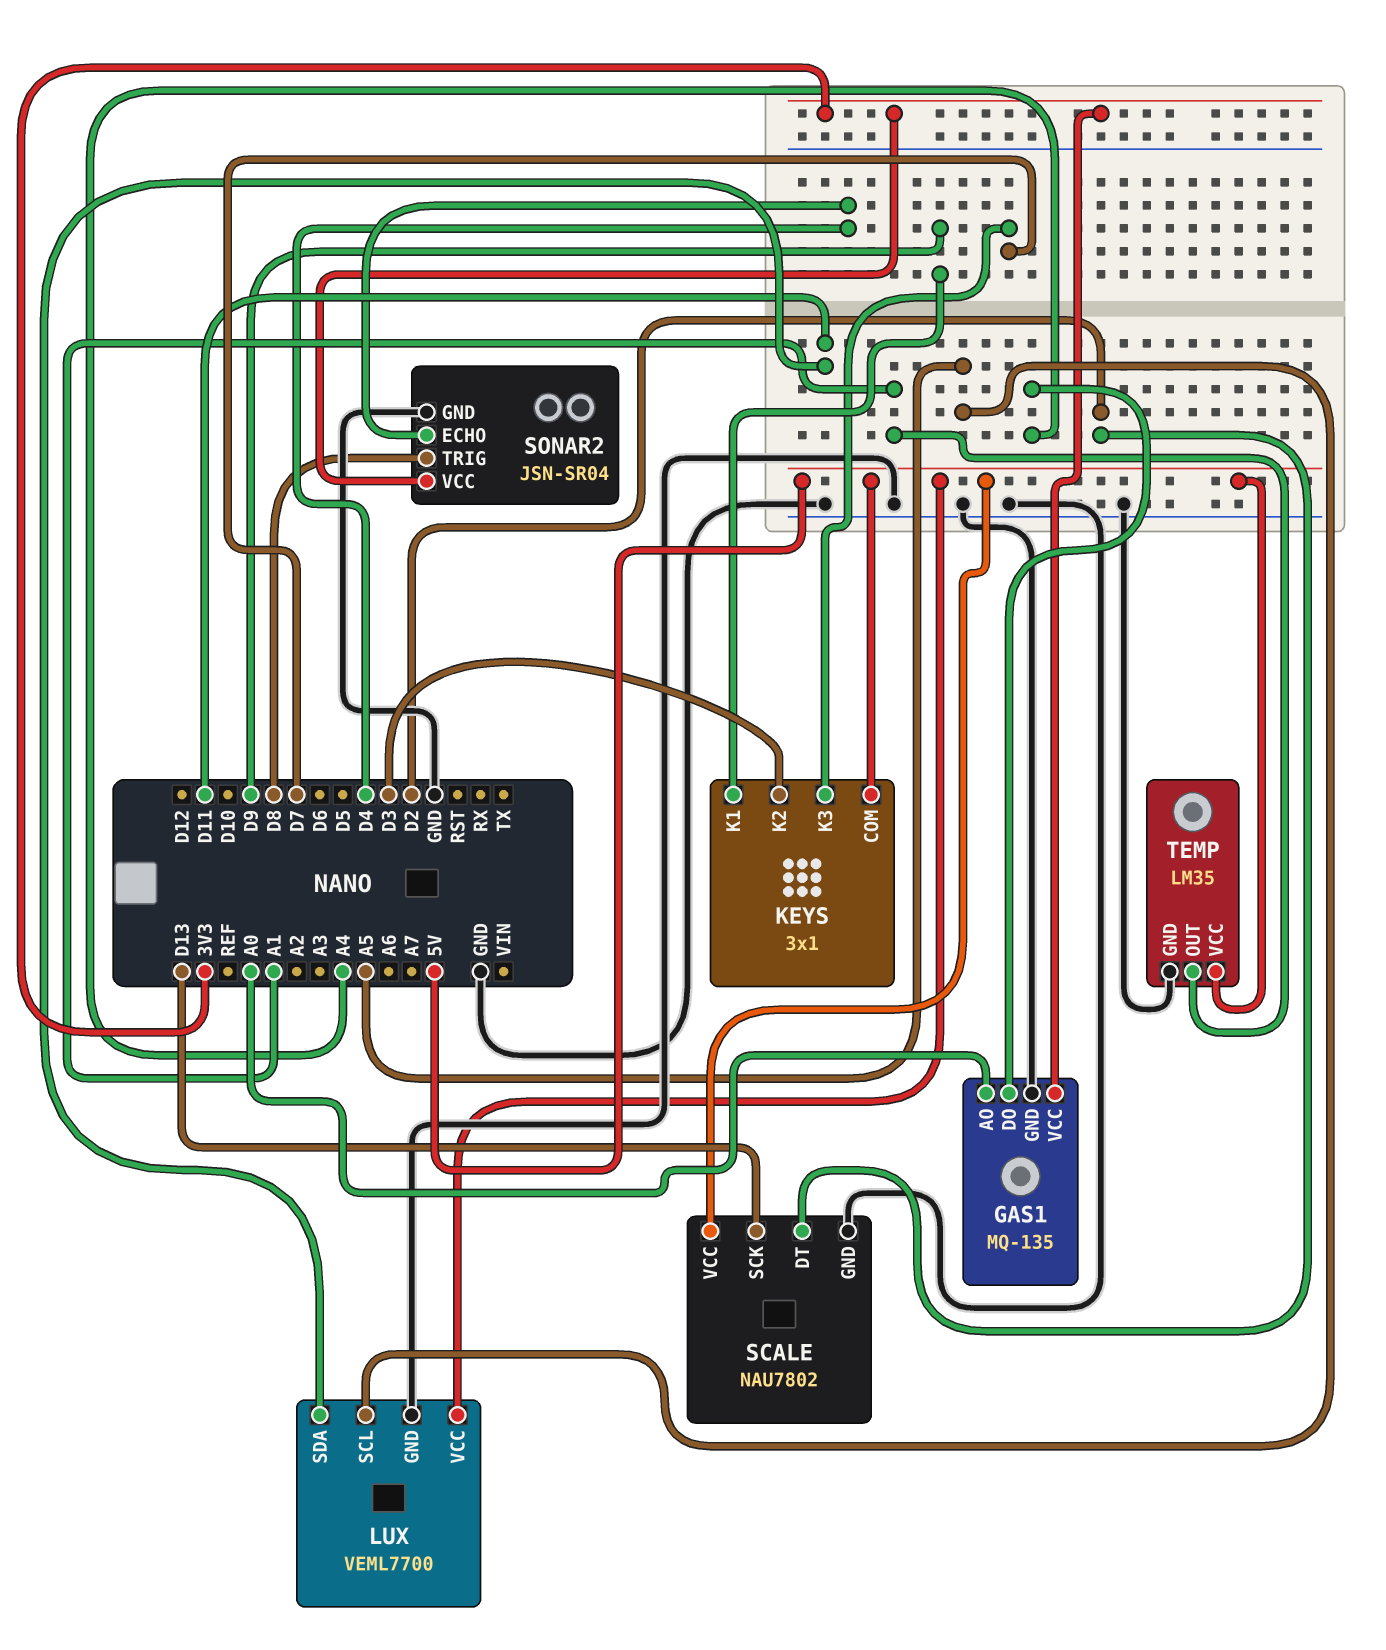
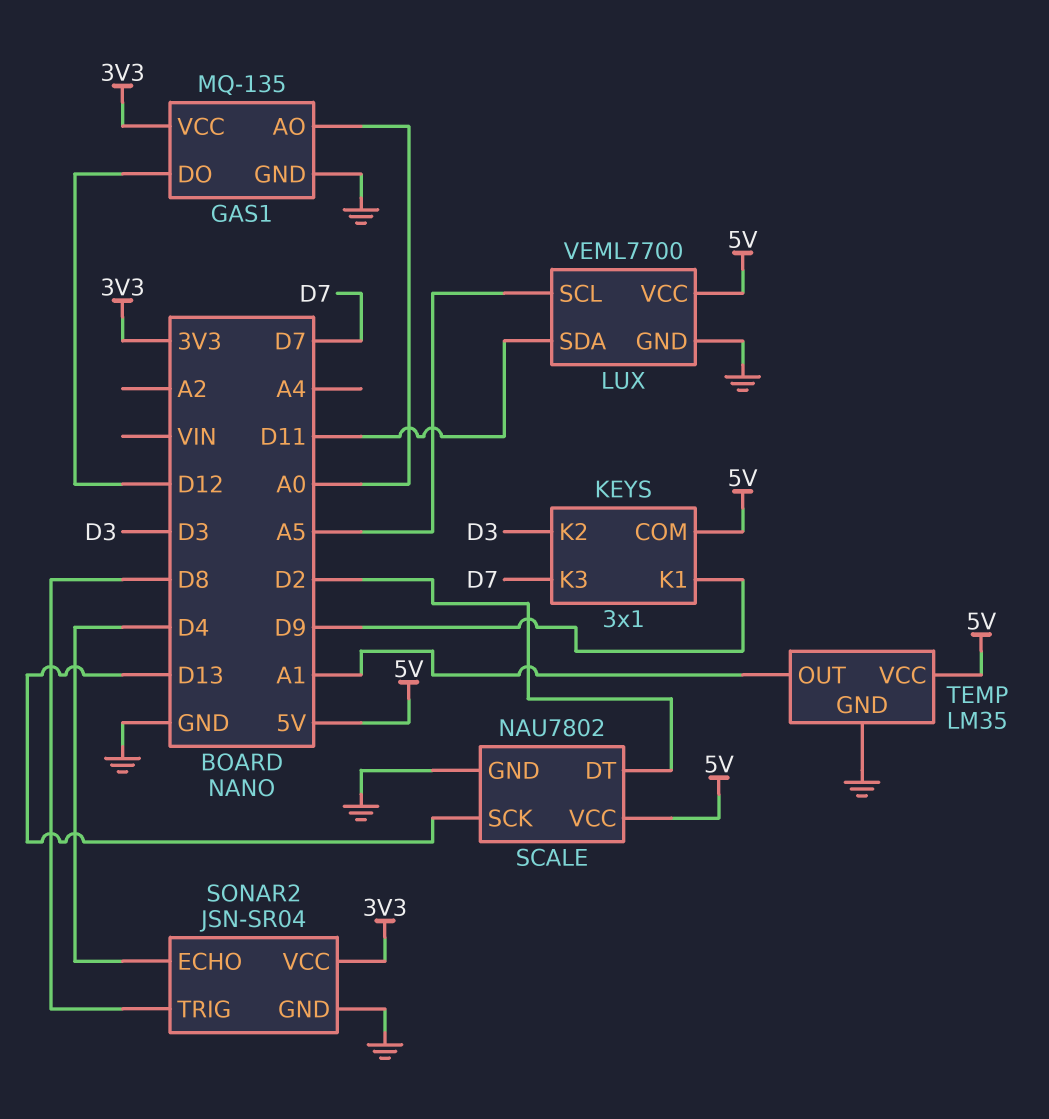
GAS1 pin DO: A4 -> D12

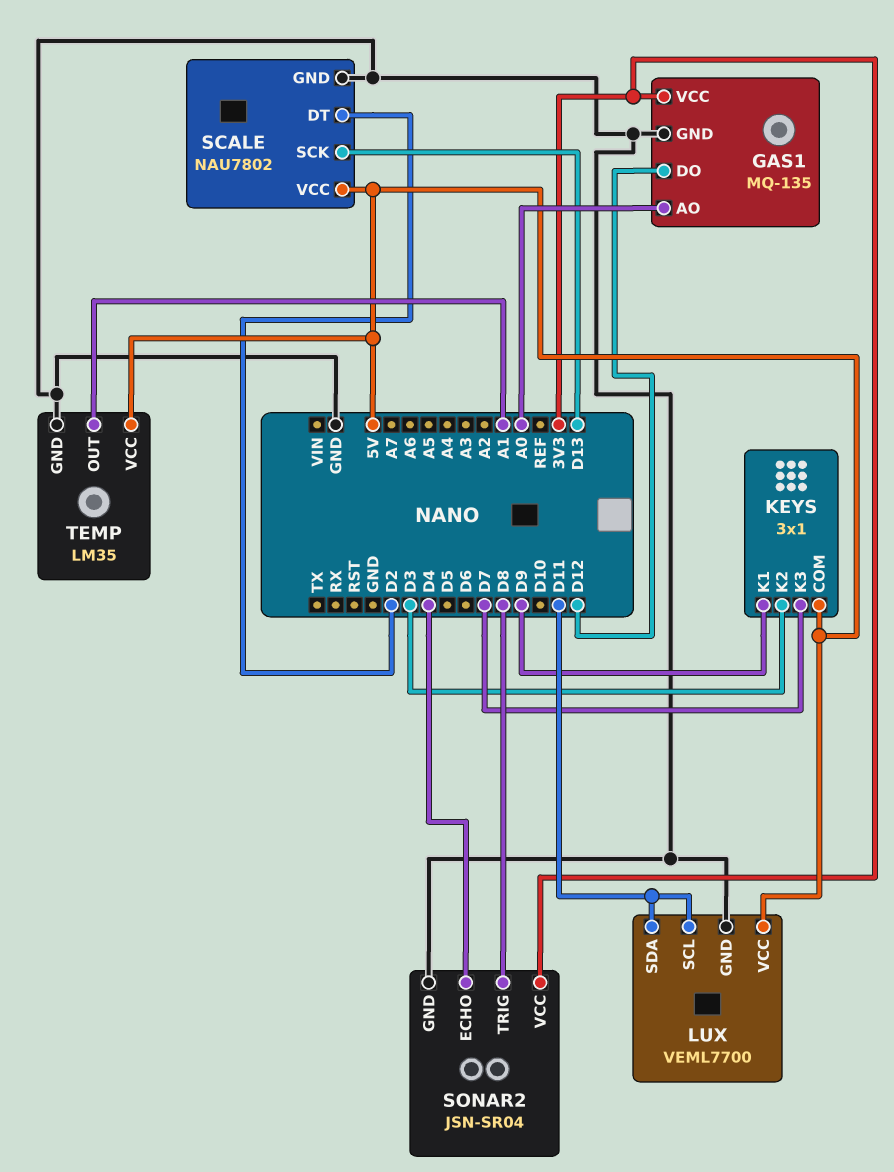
LUX pin SCL: A5 -> D11

